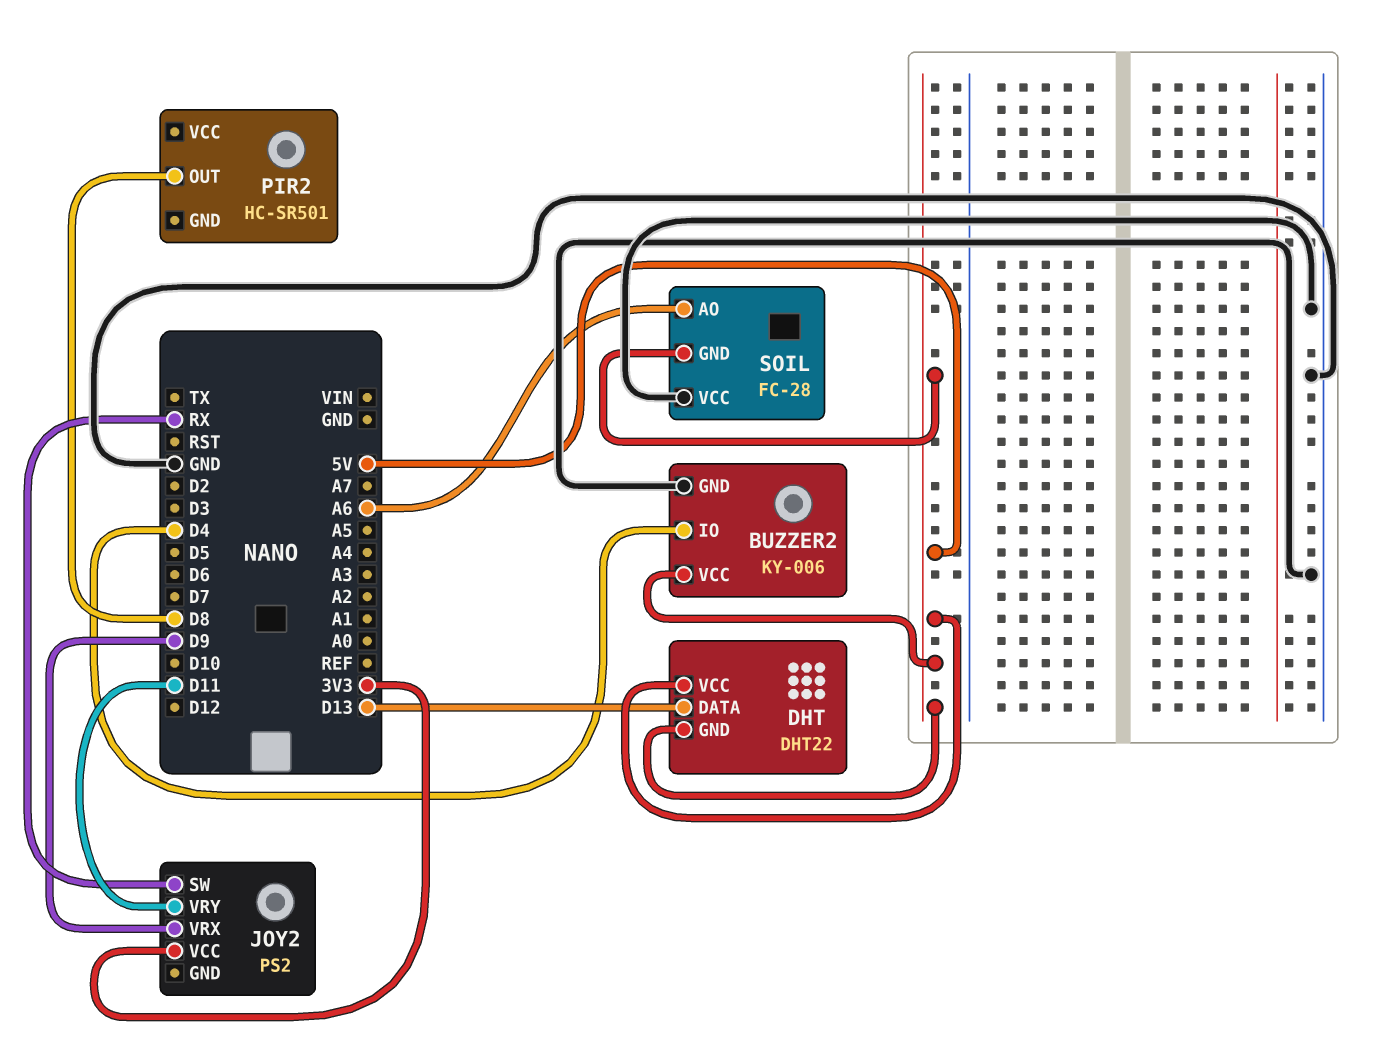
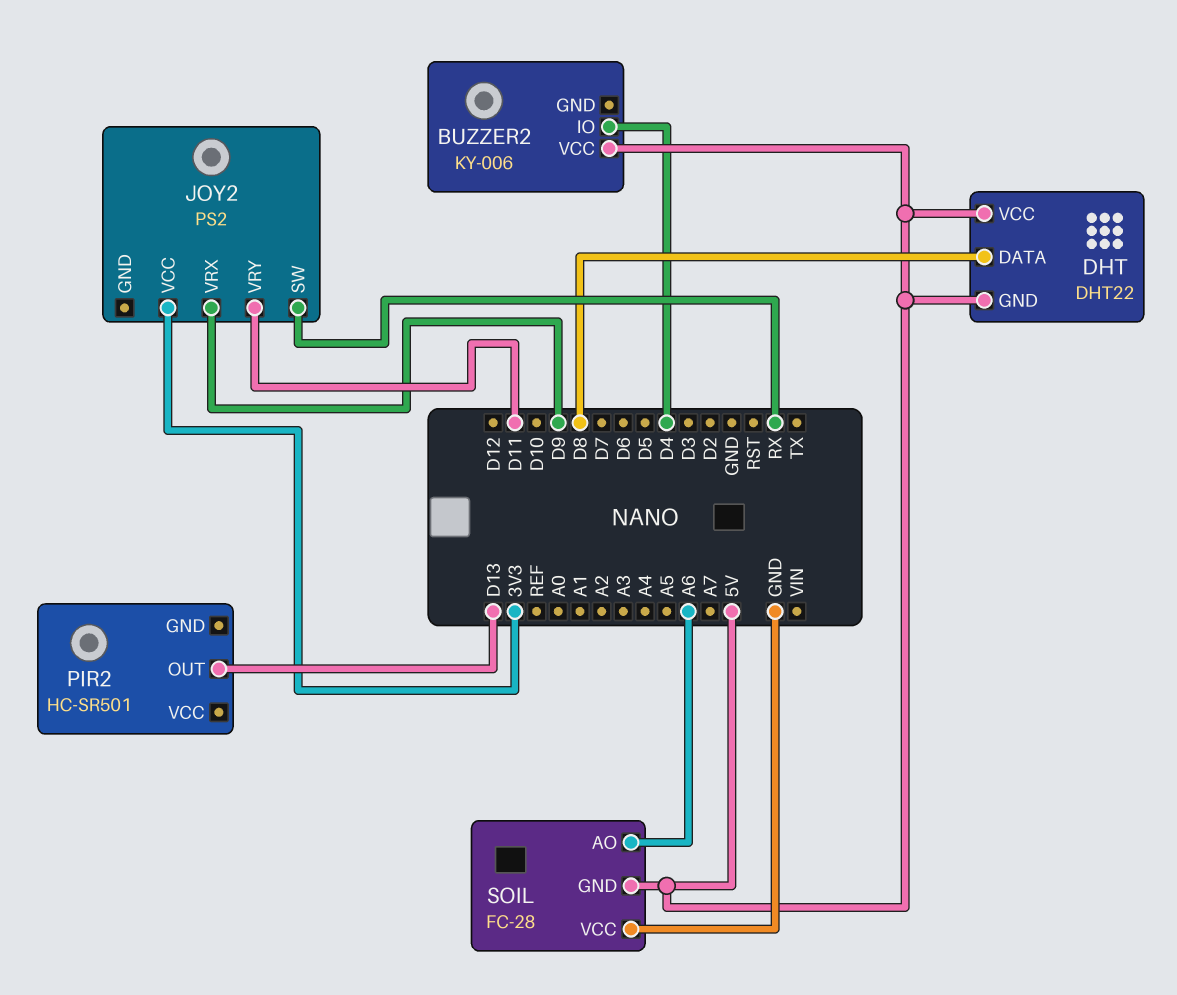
BUZZER2 pin GND: GND -> none
DHT pin DATA: D13 -> D8
PIR2 pin OUT: D8 -> D13

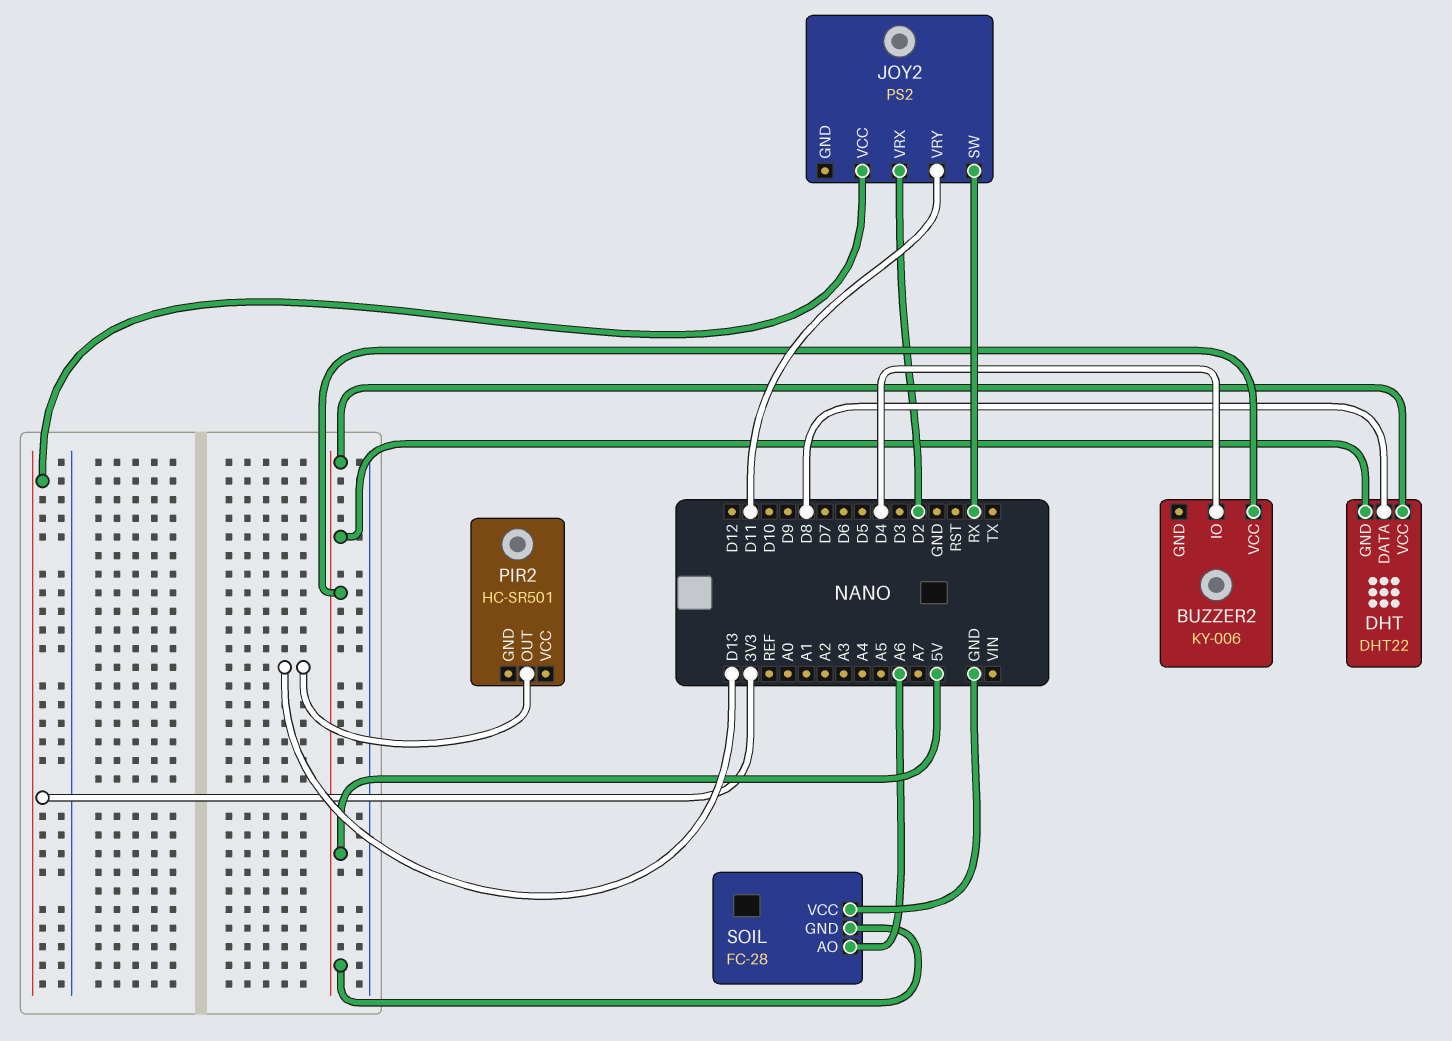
JOY2 pin VRX: D9 -> D2

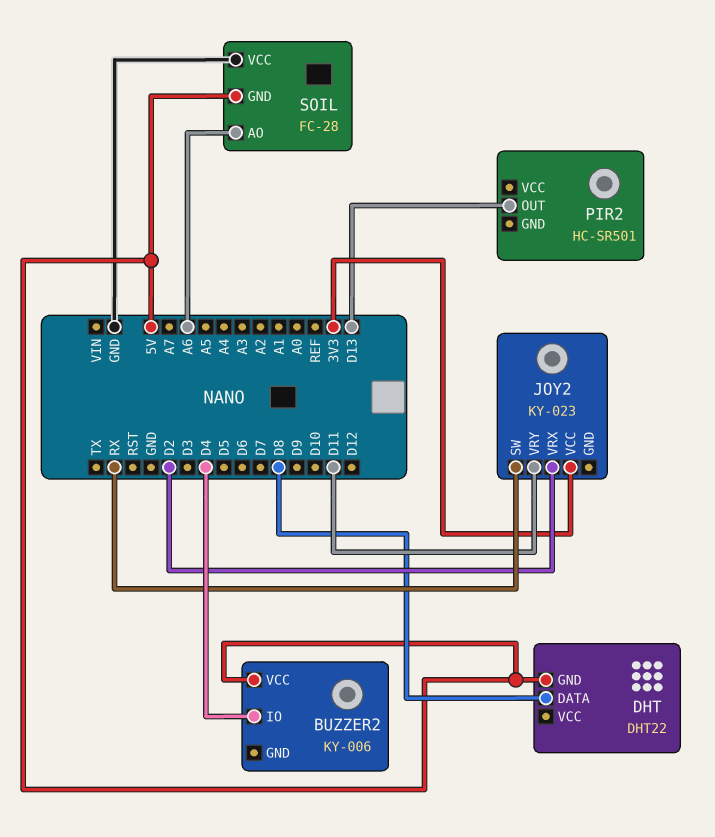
DHT pin VCC: 5V -> none
JOY2: PS2 -> KY-023

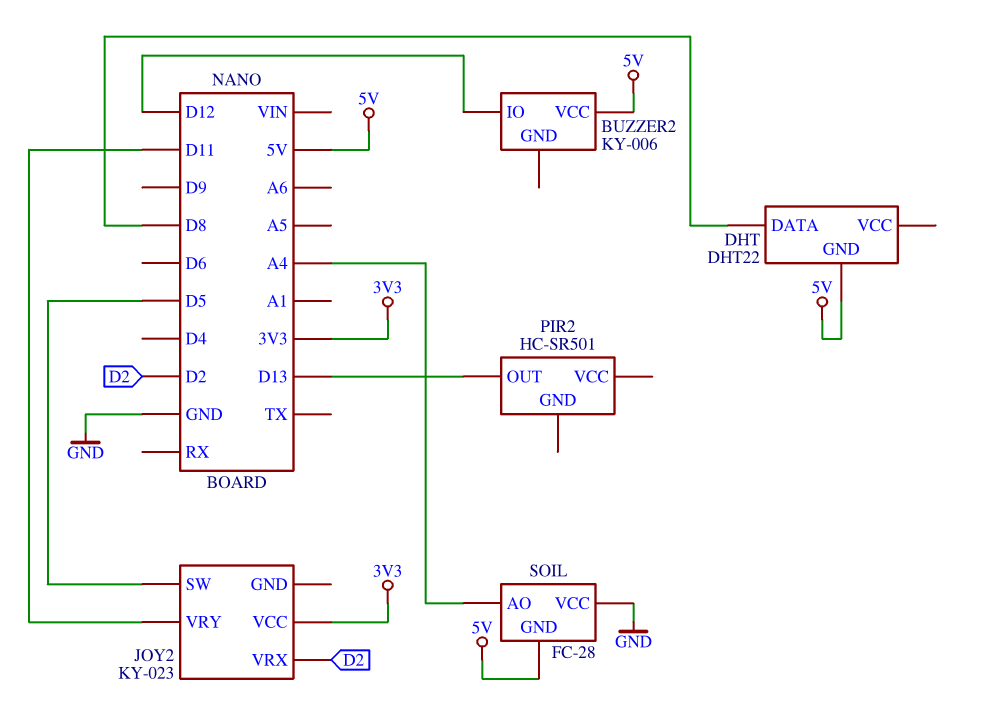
BUZZER2 pin IO: D4 -> D12
JOY2 pin SW: RX -> D5
SOIL pin AO: A6 -> A4

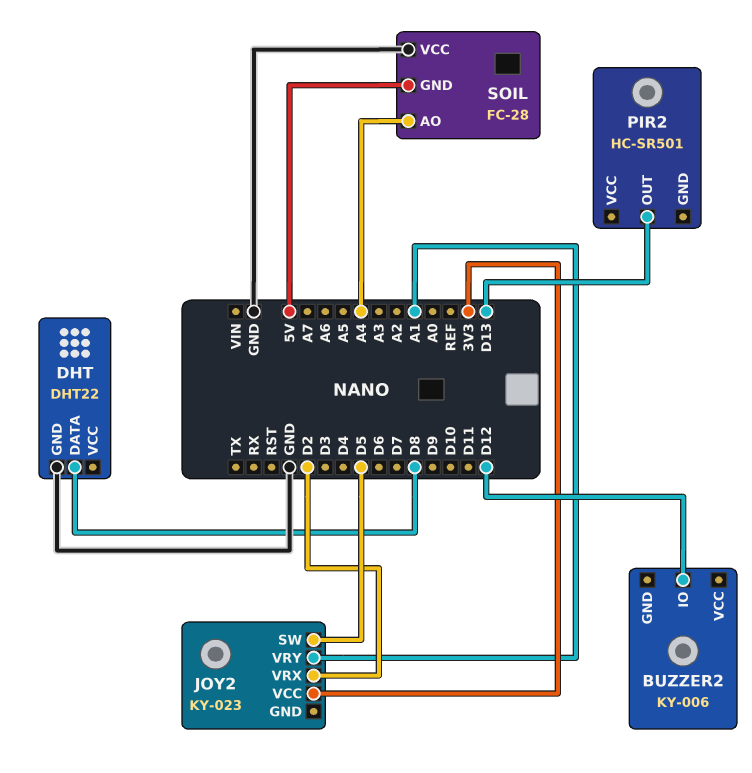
BUZZER2 pin VCC: 5V -> none
DHT pin GND: 5V -> GND
JOY2 pin VRY: D11 -> A1

